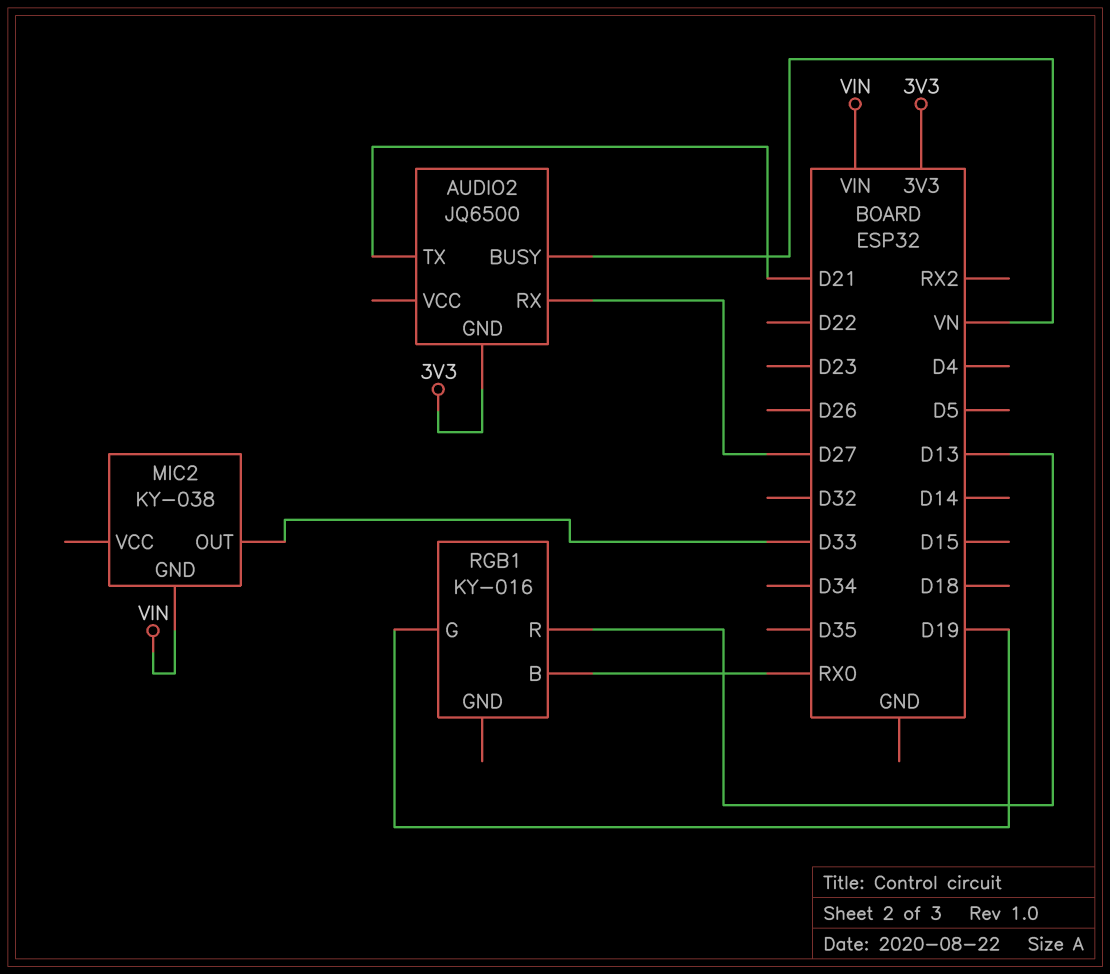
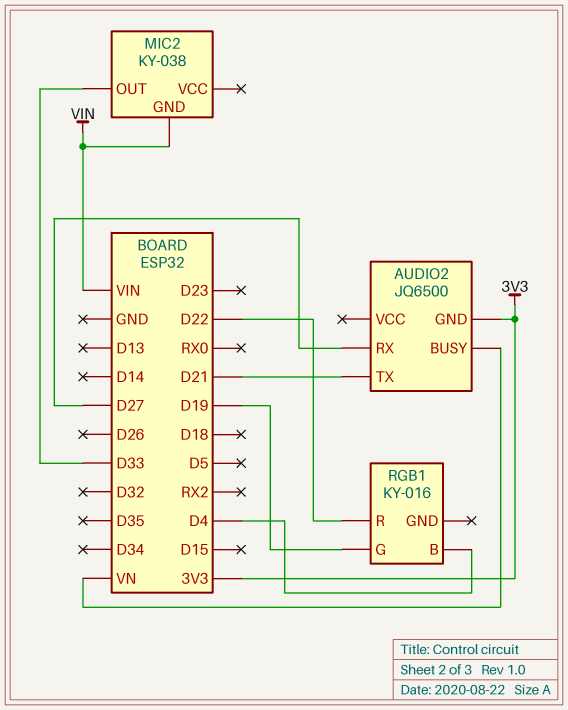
RGB1 pin B: RX0 -> D4
RGB1 pin R: D13 -> D22

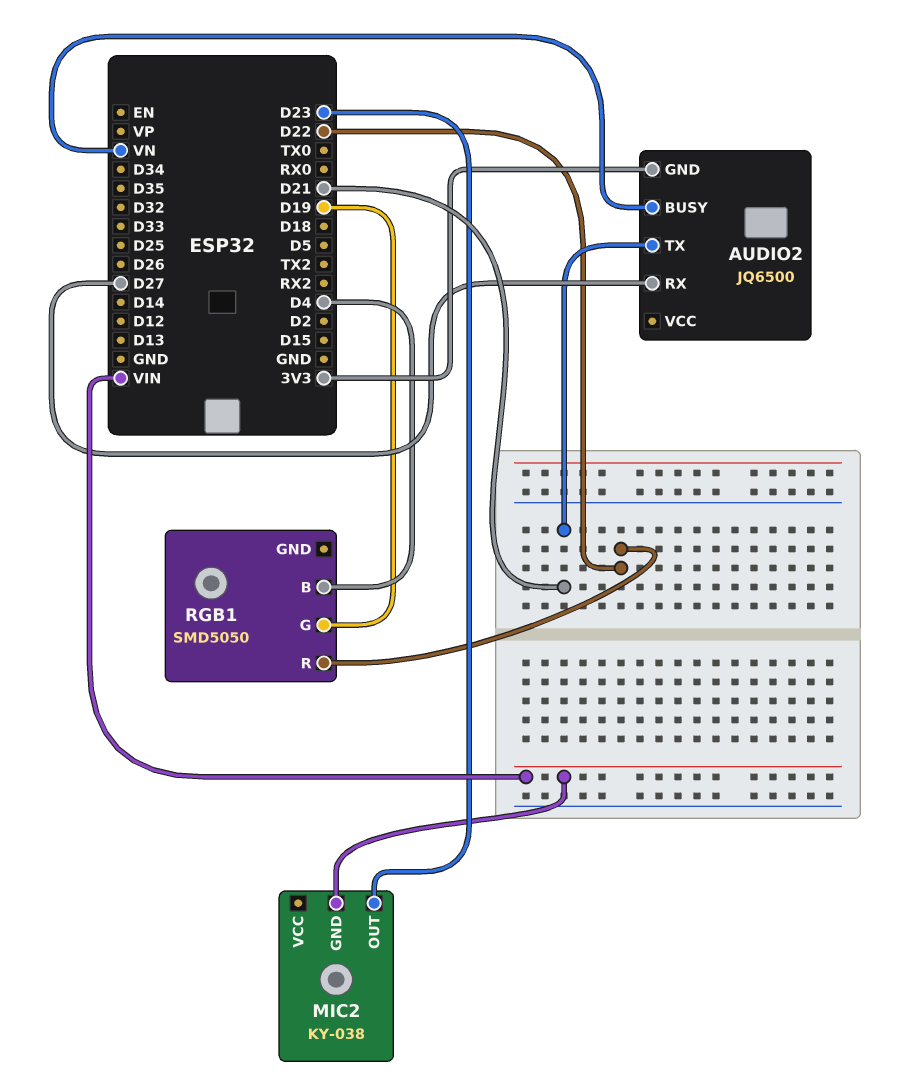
MIC2 pin OUT: D33 -> D23
RGB1: KY-016 -> SMD5050

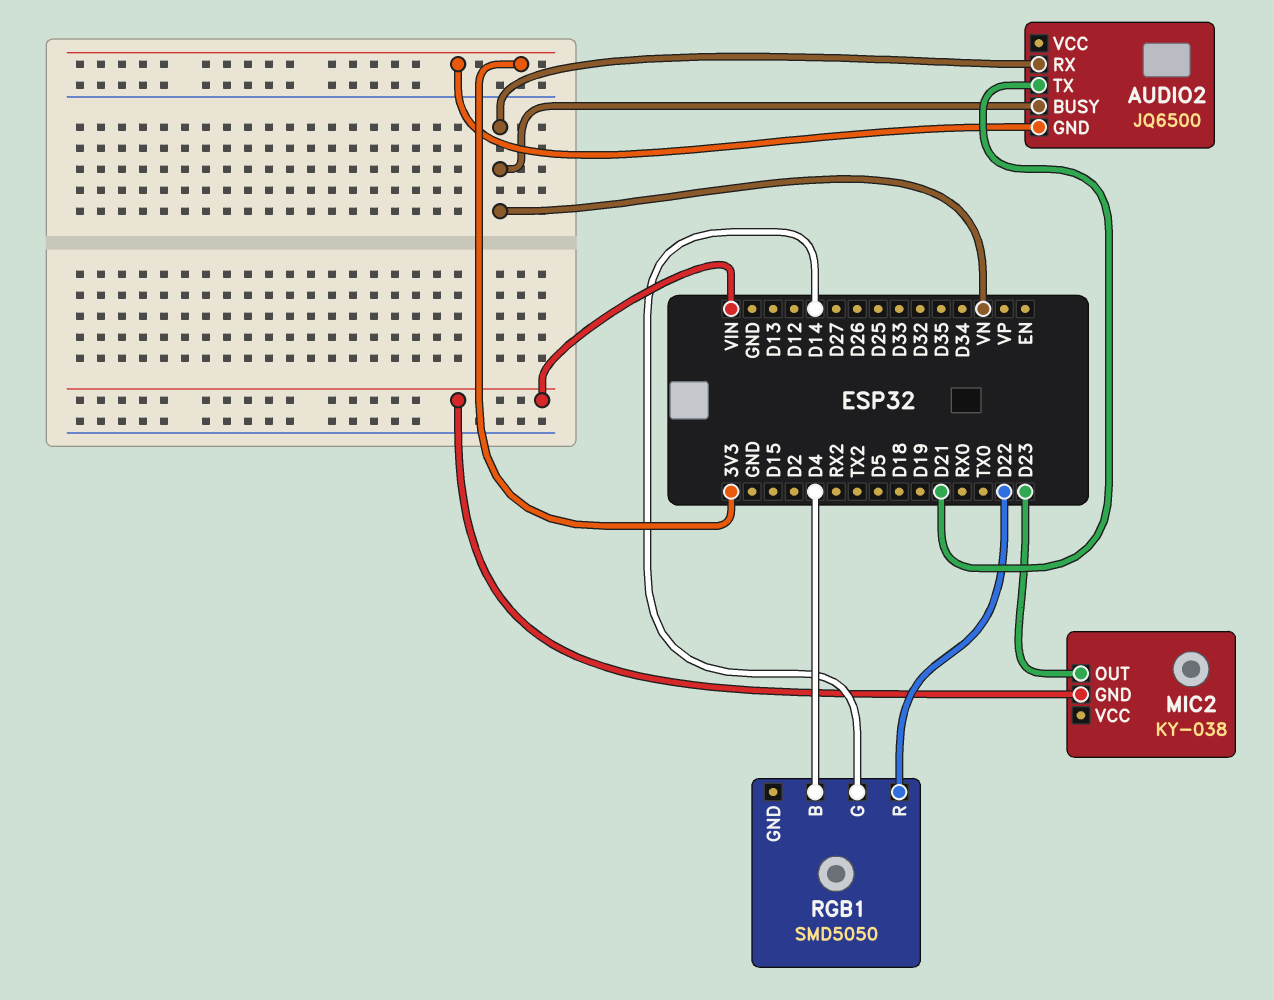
AUDIO2 pin RX: D27 -> VN
RGB1 pin G: D19 -> D14

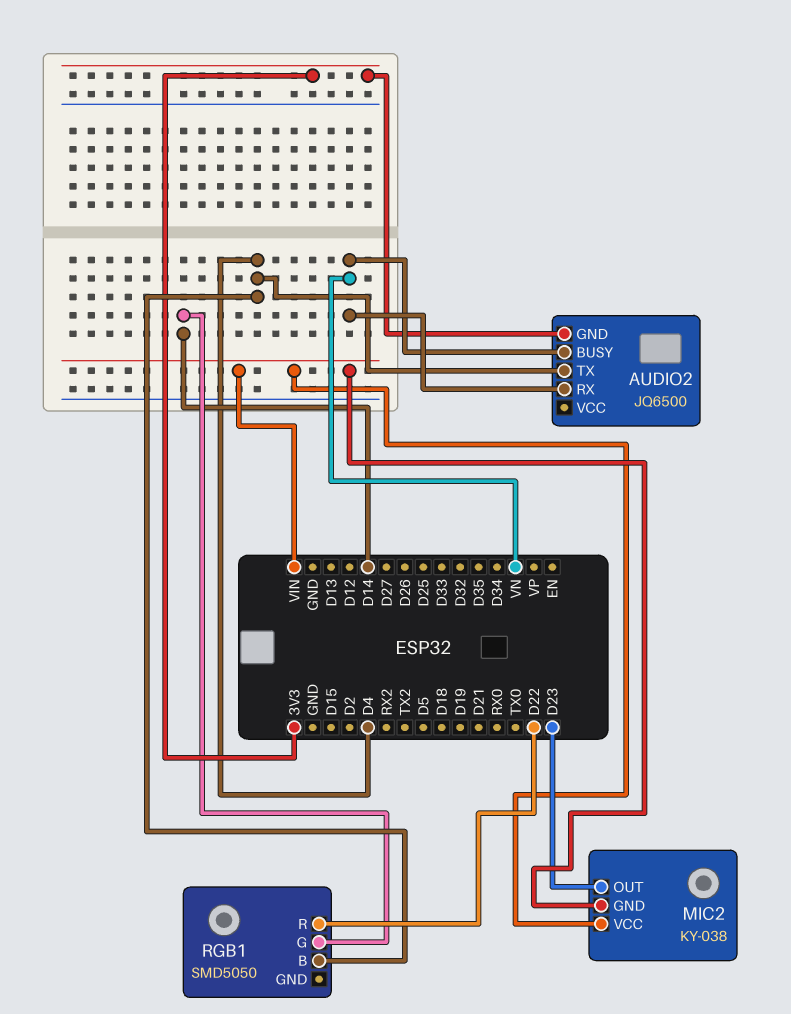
AUDIO2 pin TX: D21 -> D4
MIC2 pin VCC: none -> VIN

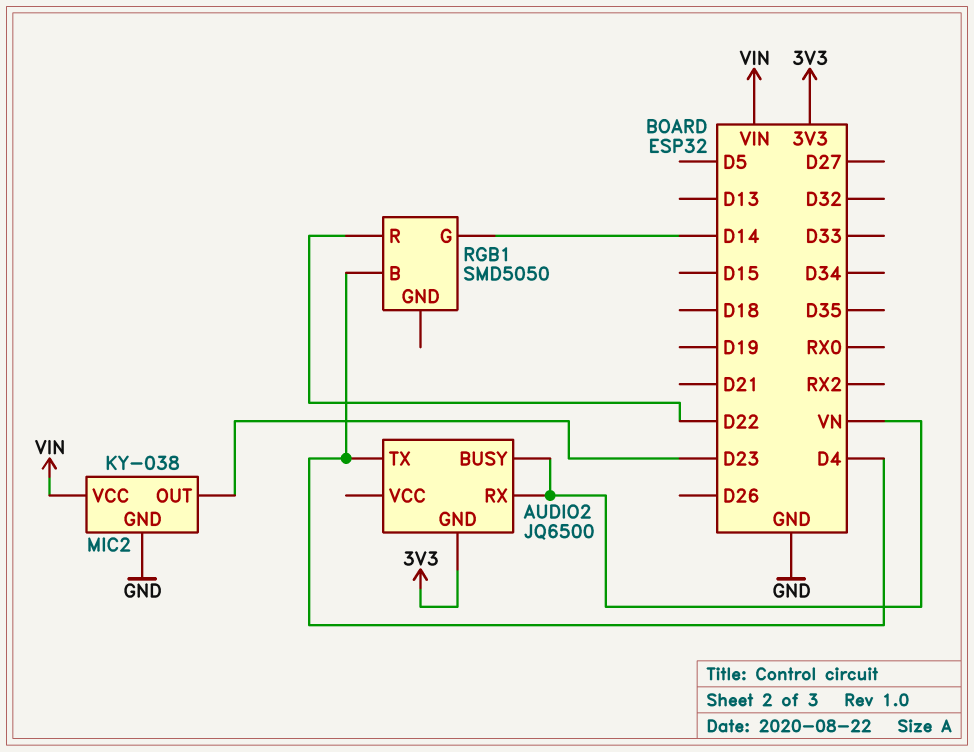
MIC2 pin GND: VIN -> GND

